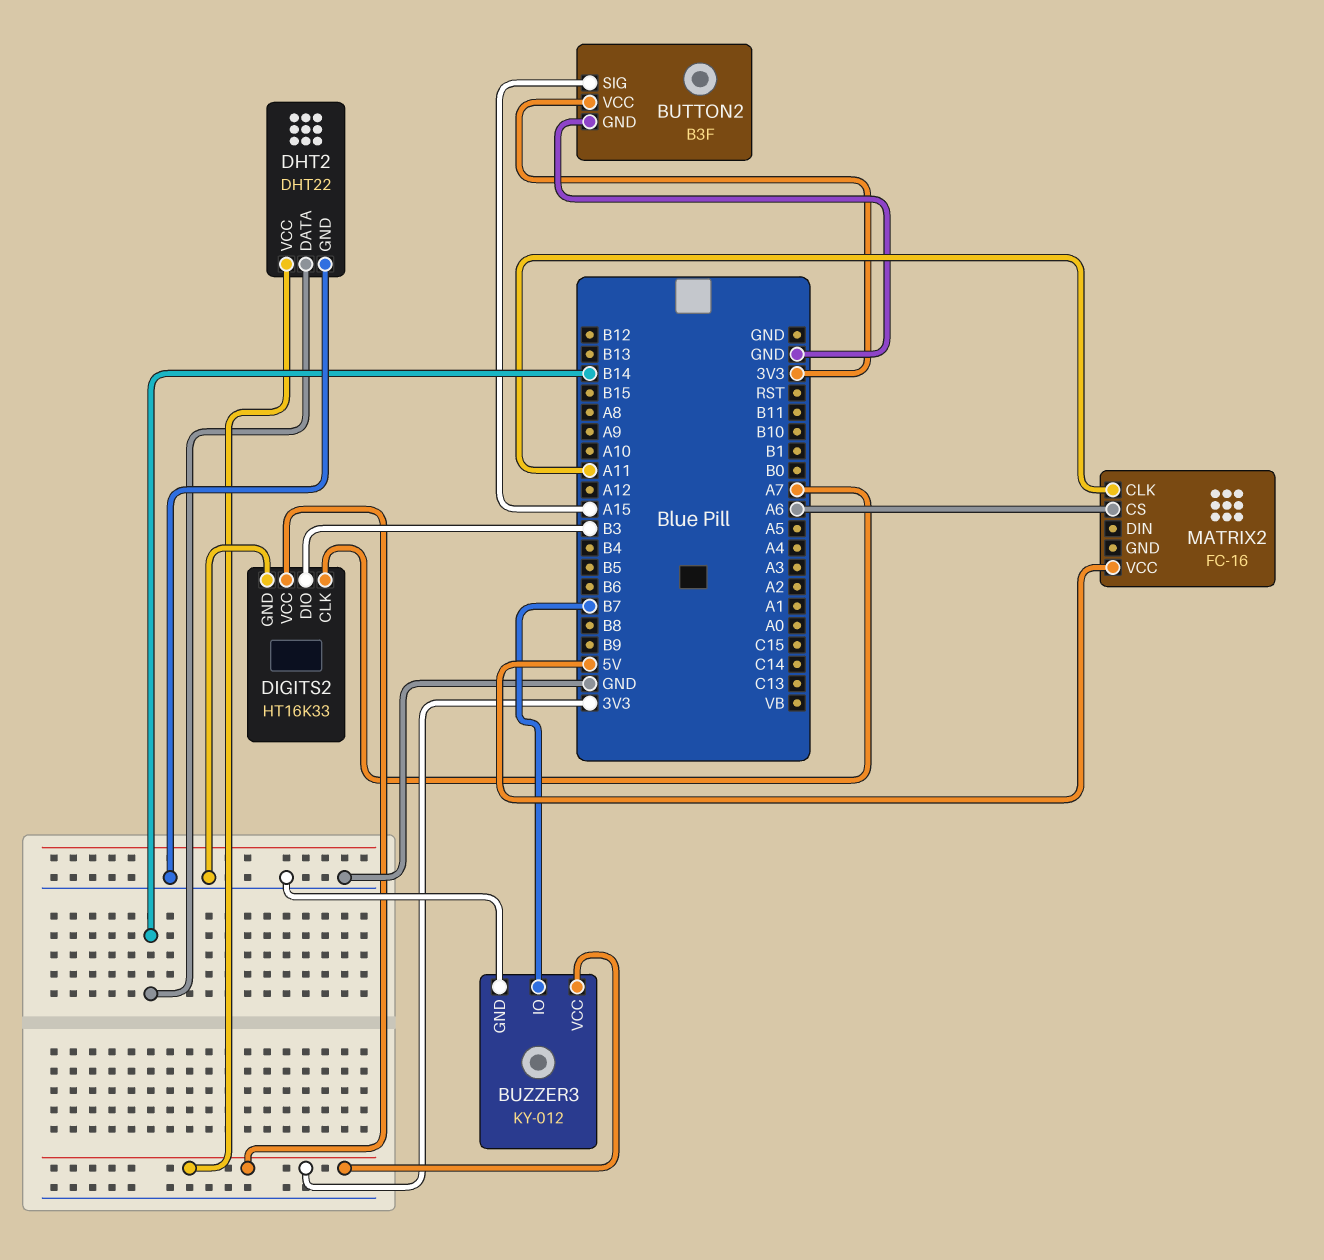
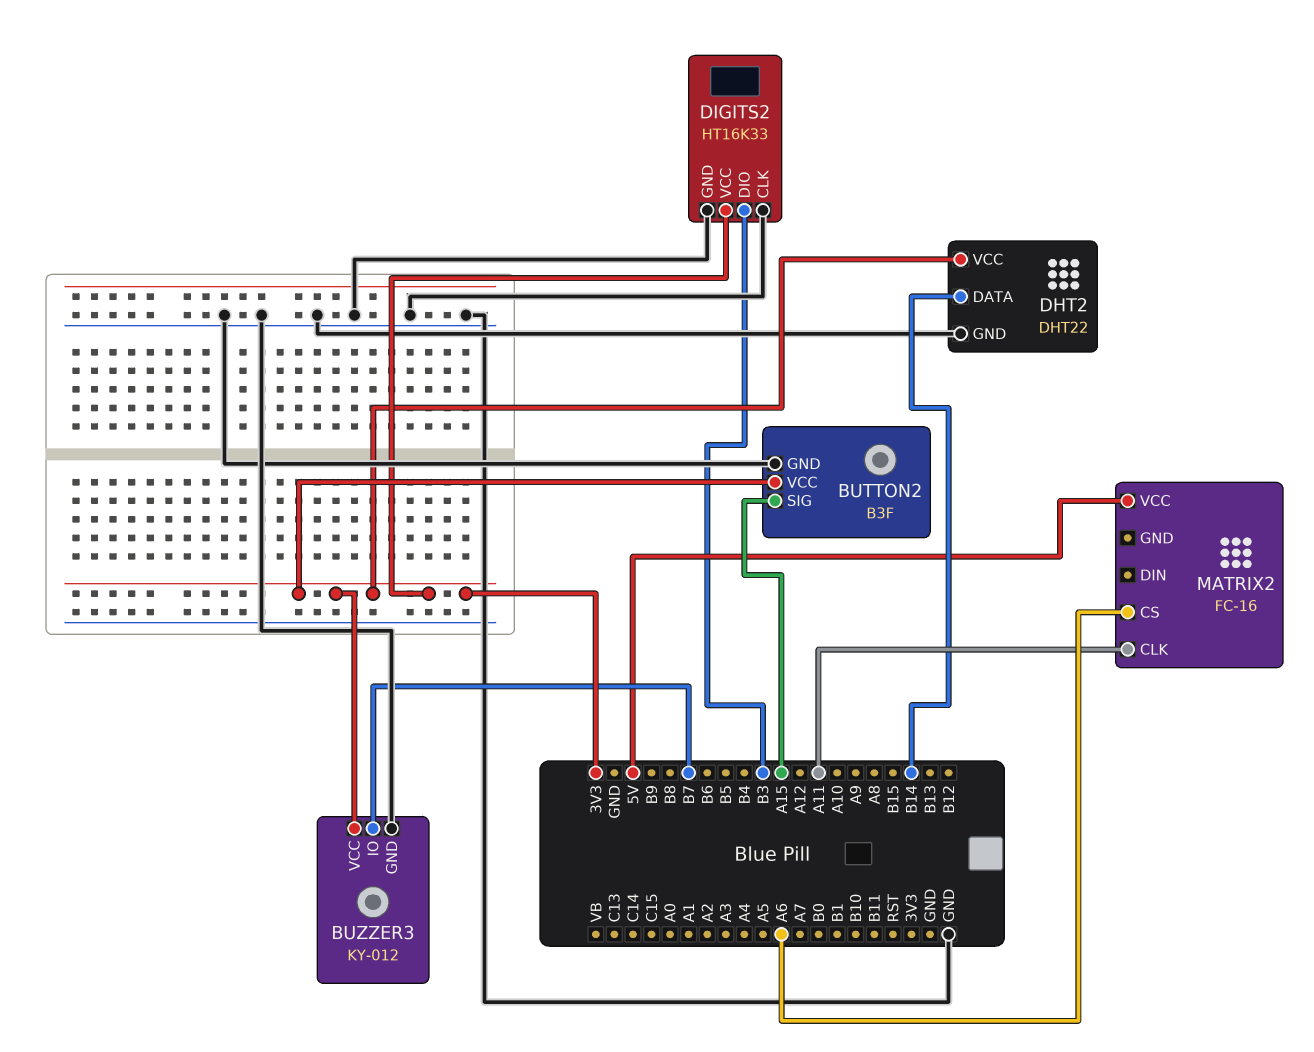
DIGITS2 pin CLK: A7 -> GND

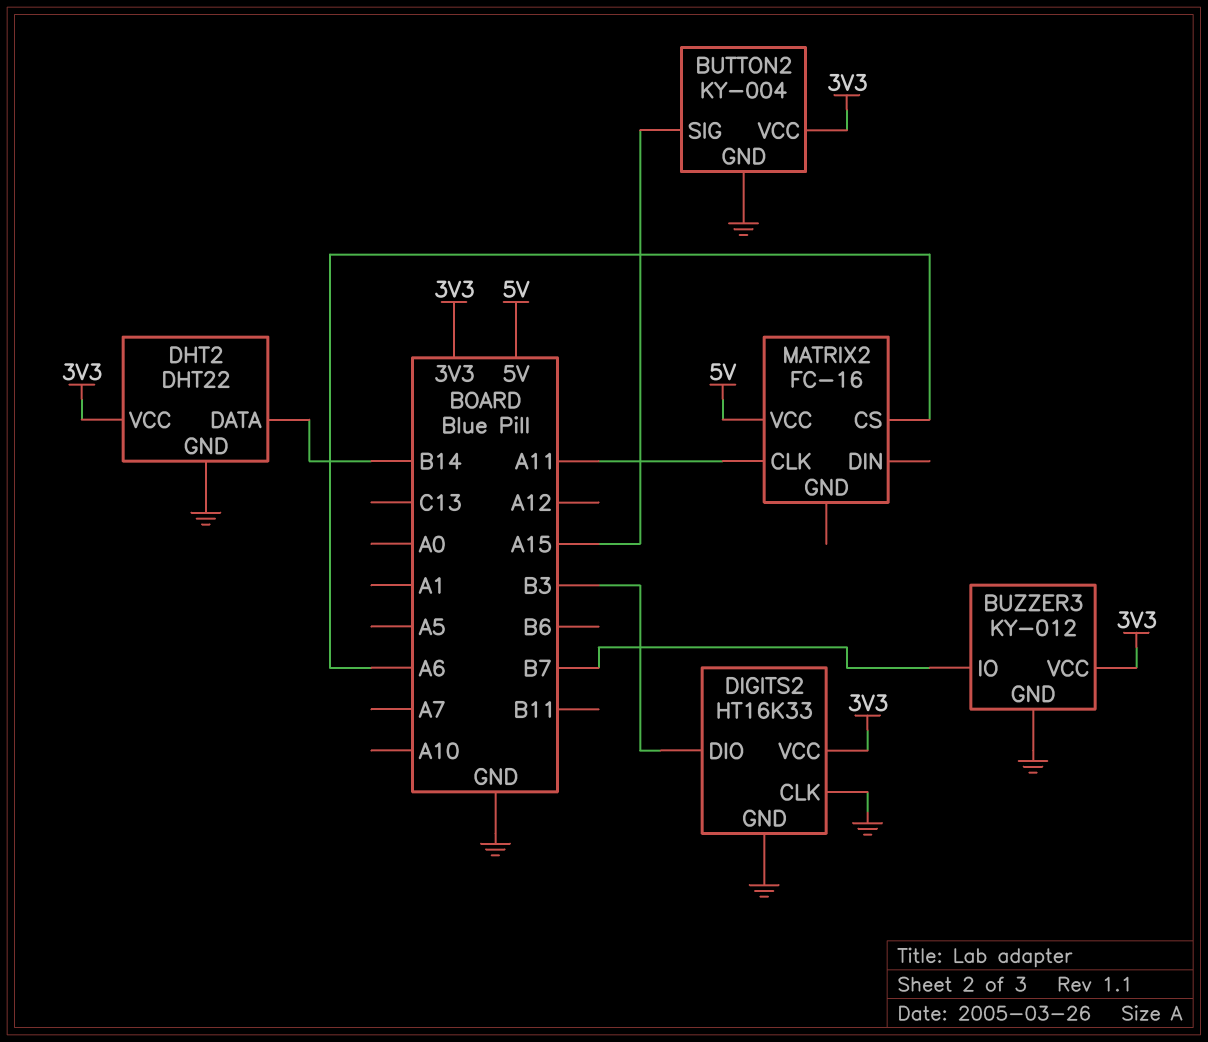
BUTTON2: B3F -> KY-004

